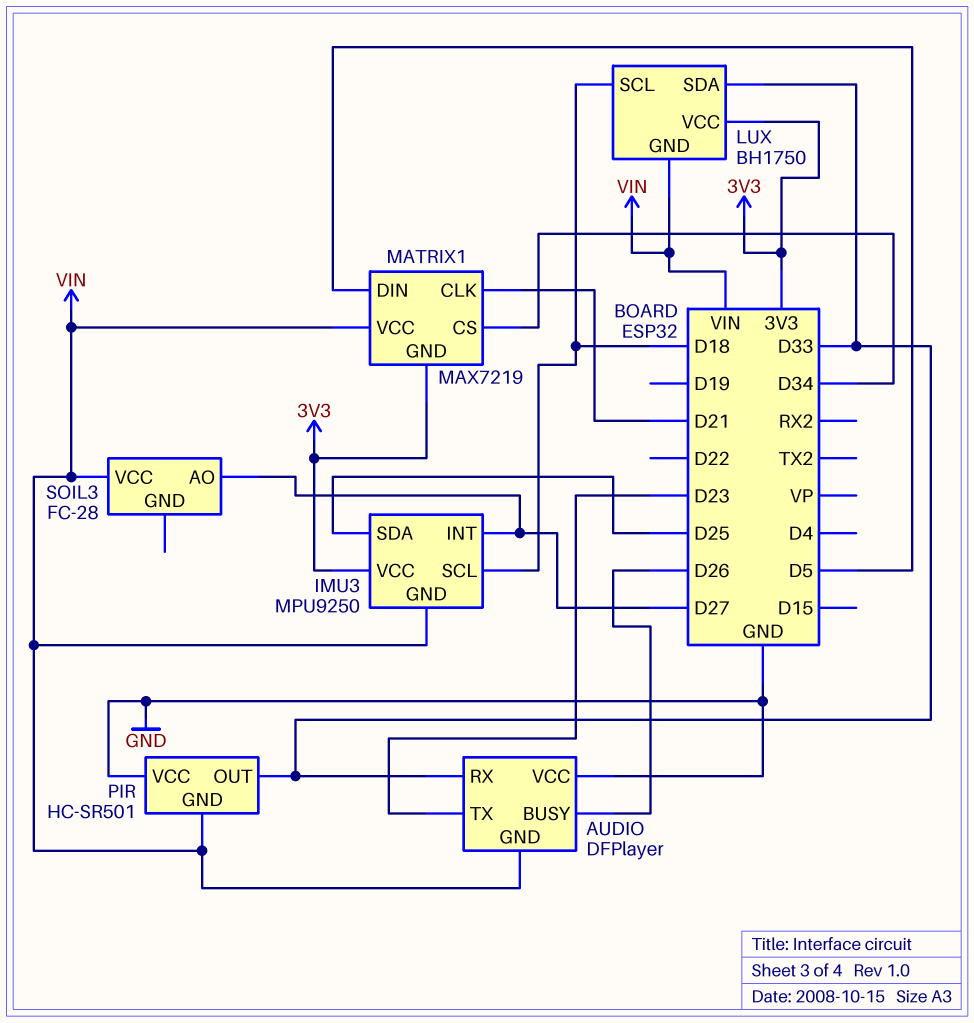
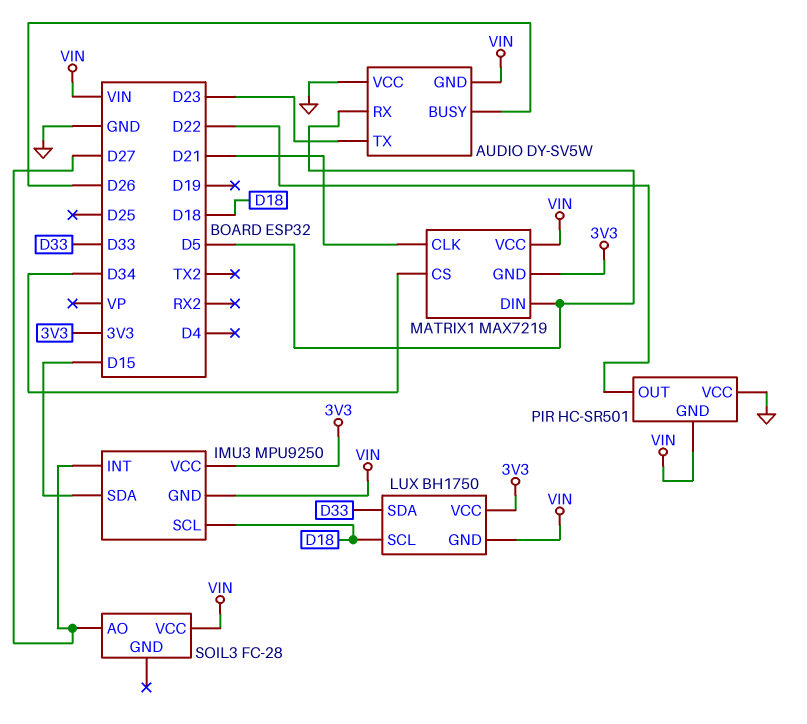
AUDIO: DFPlayer -> DY-SV5W
AUDIO pin RX: D33 -> D5
IMU3 pin SDA: D25 -> D15
PIR pin OUT: D33 -> D22

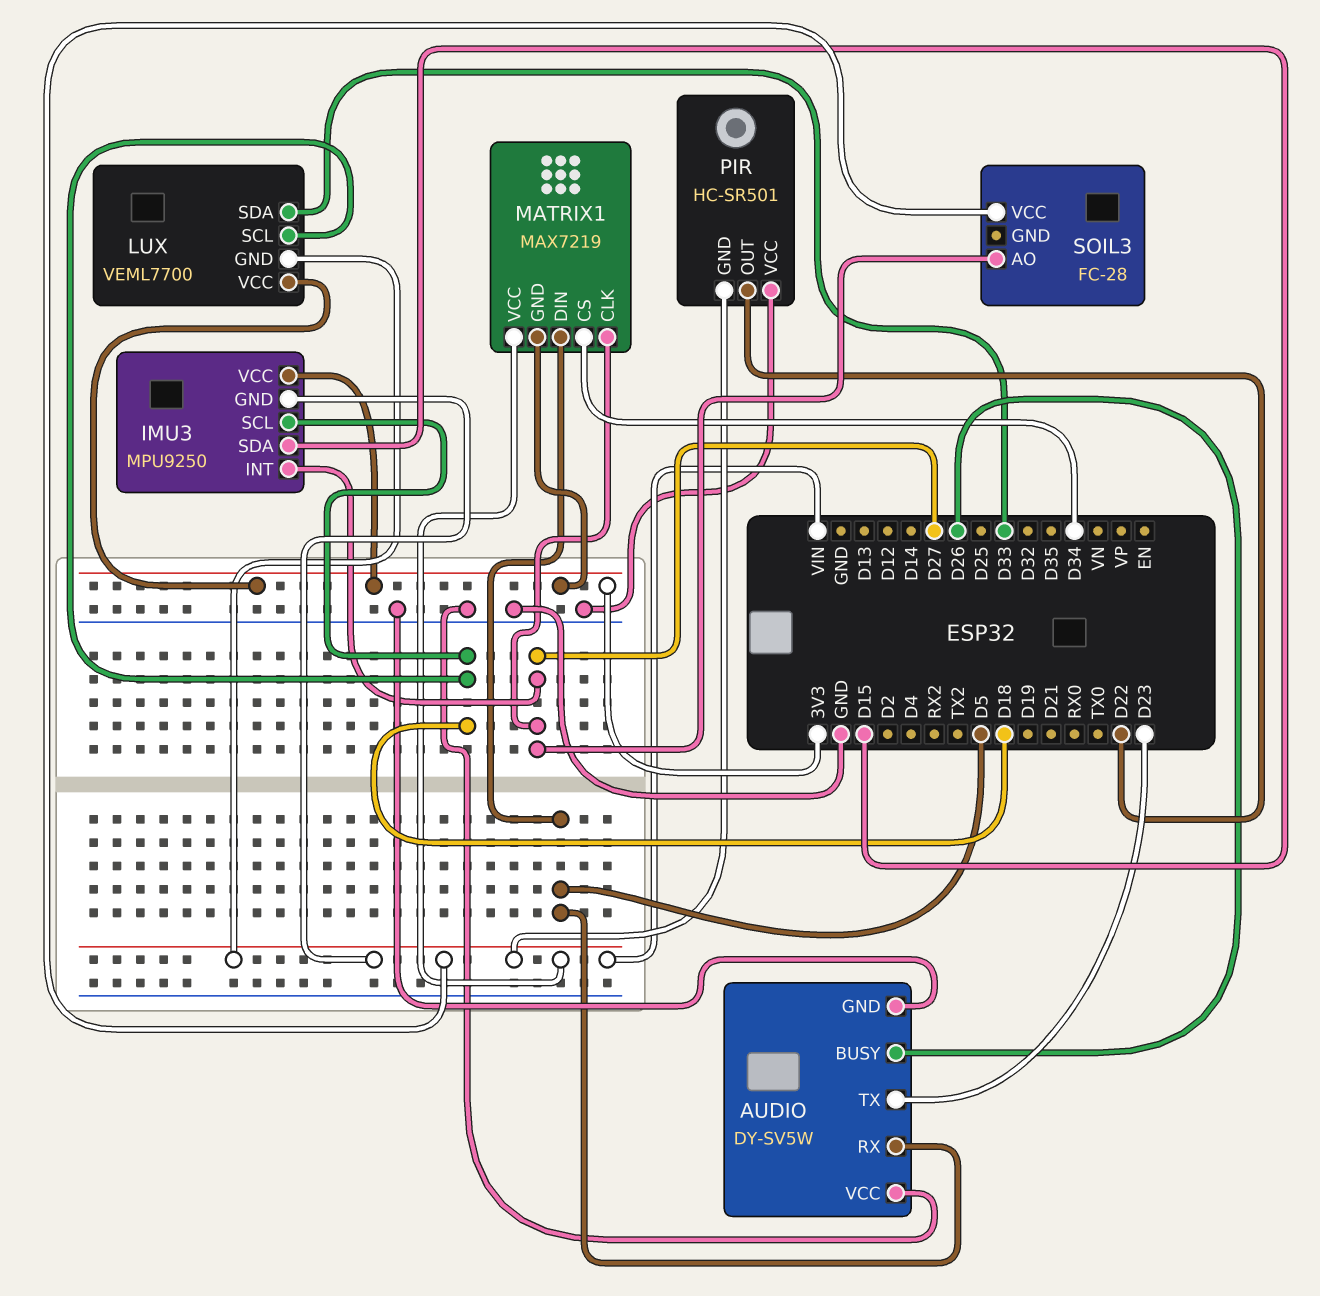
AUDIO pin GND: VIN -> GND
LUX: BH1750 -> VEML7700
MATRIX1 pin CLK: D21 -> D27

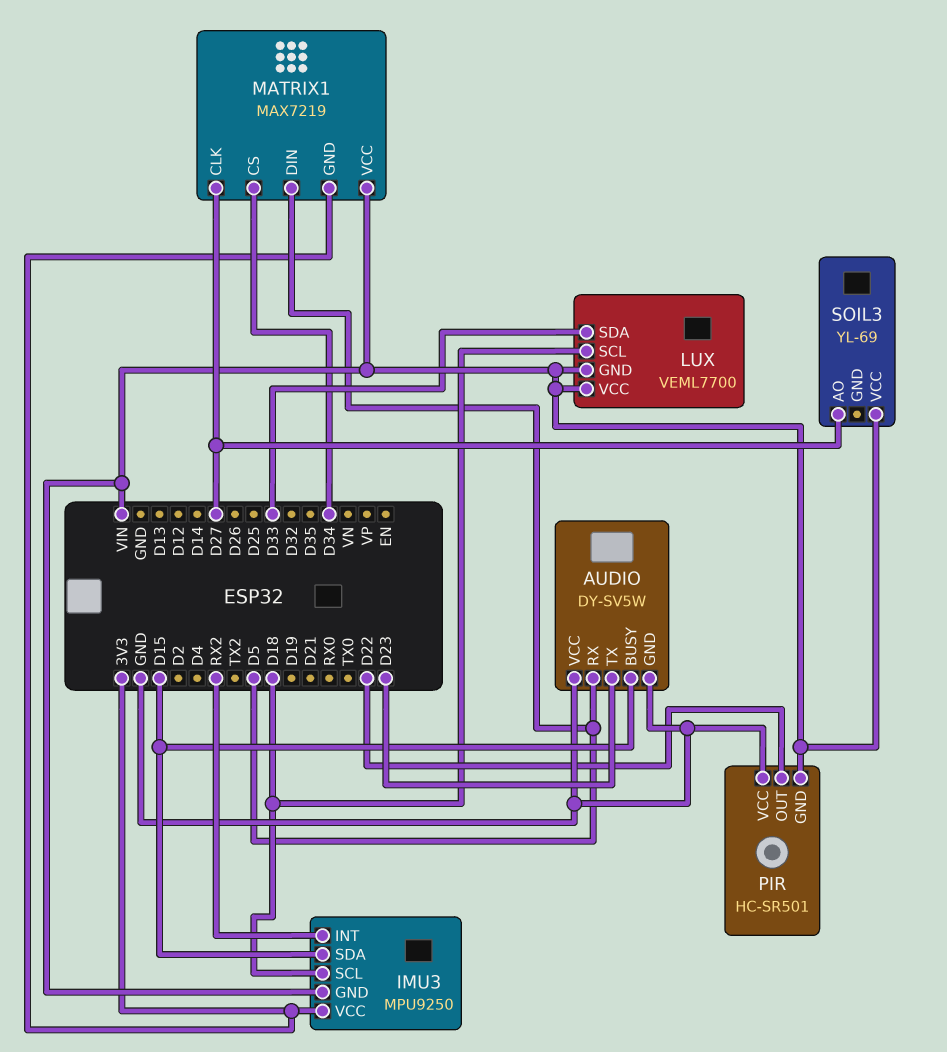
AUDIO pin BUSY: D26 -> D15
IMU3 pin INT: D27 -> RX2
LUX pin VCC: 3V3 -> VIN
SOIL3: FC-28 -> YL-69

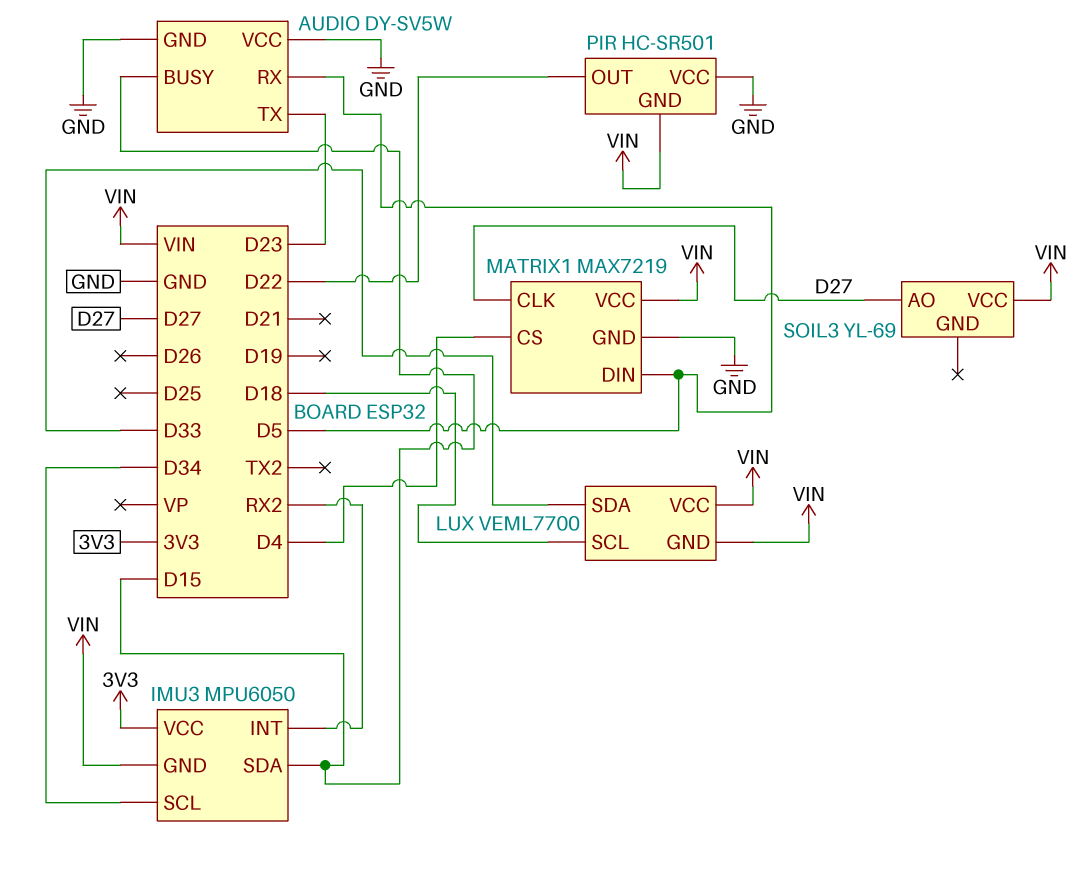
IMU3: MPU9250 -> MPU6050
IMU3 pin SCL: D18 -> D34
MATRIX1 pin CS: D34 -> D4
MATRIX1 pin GND: 3V3 -> GND

